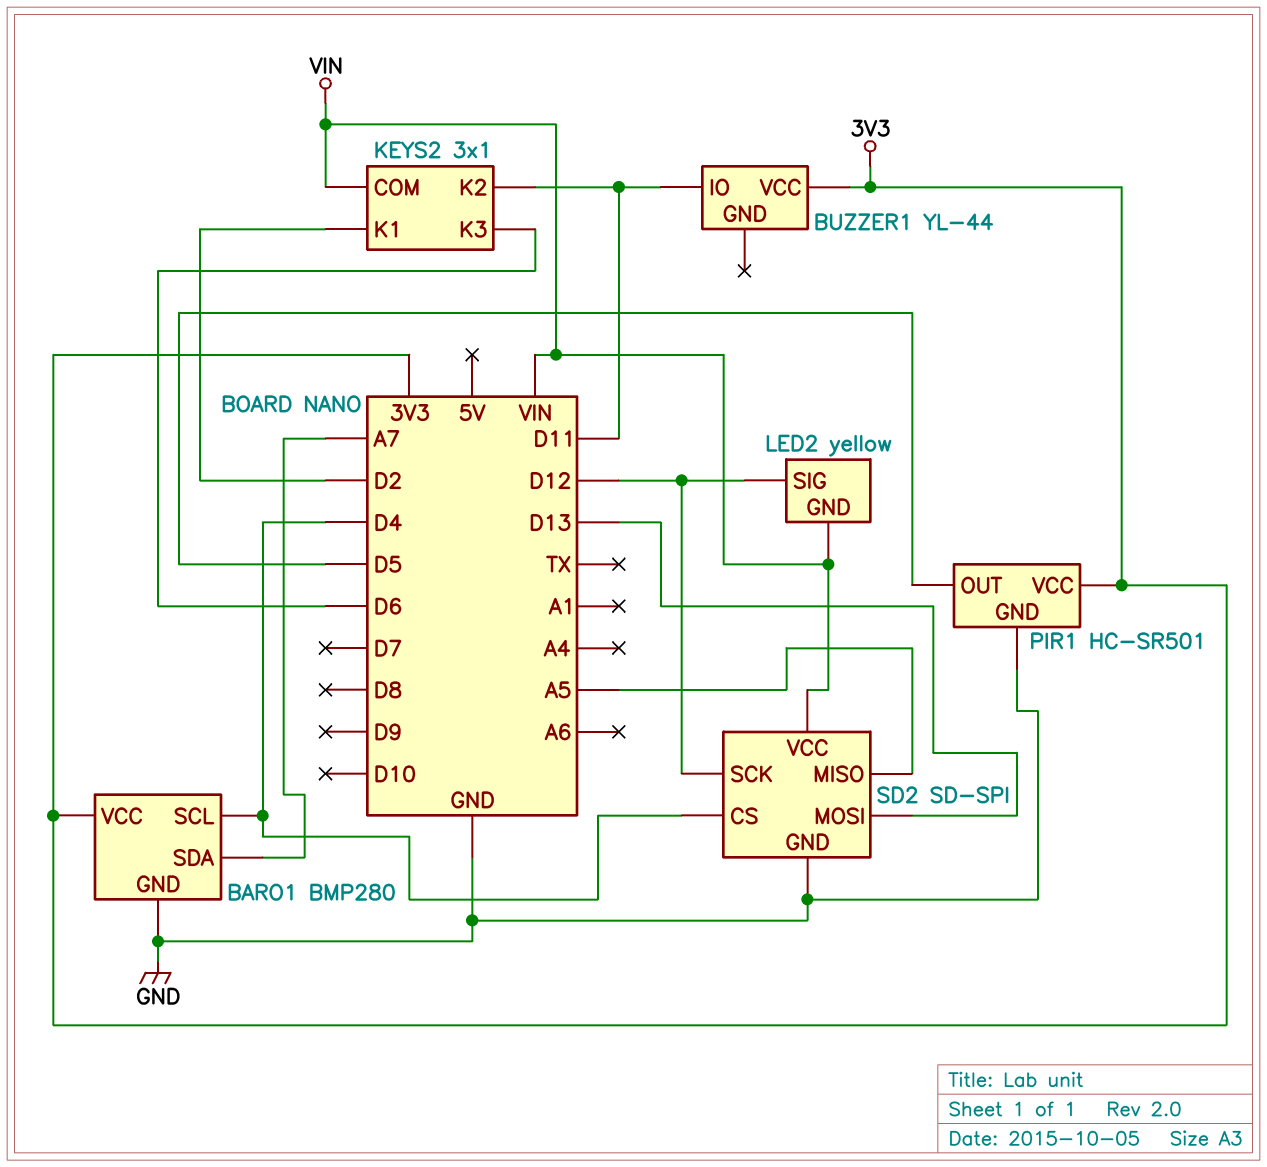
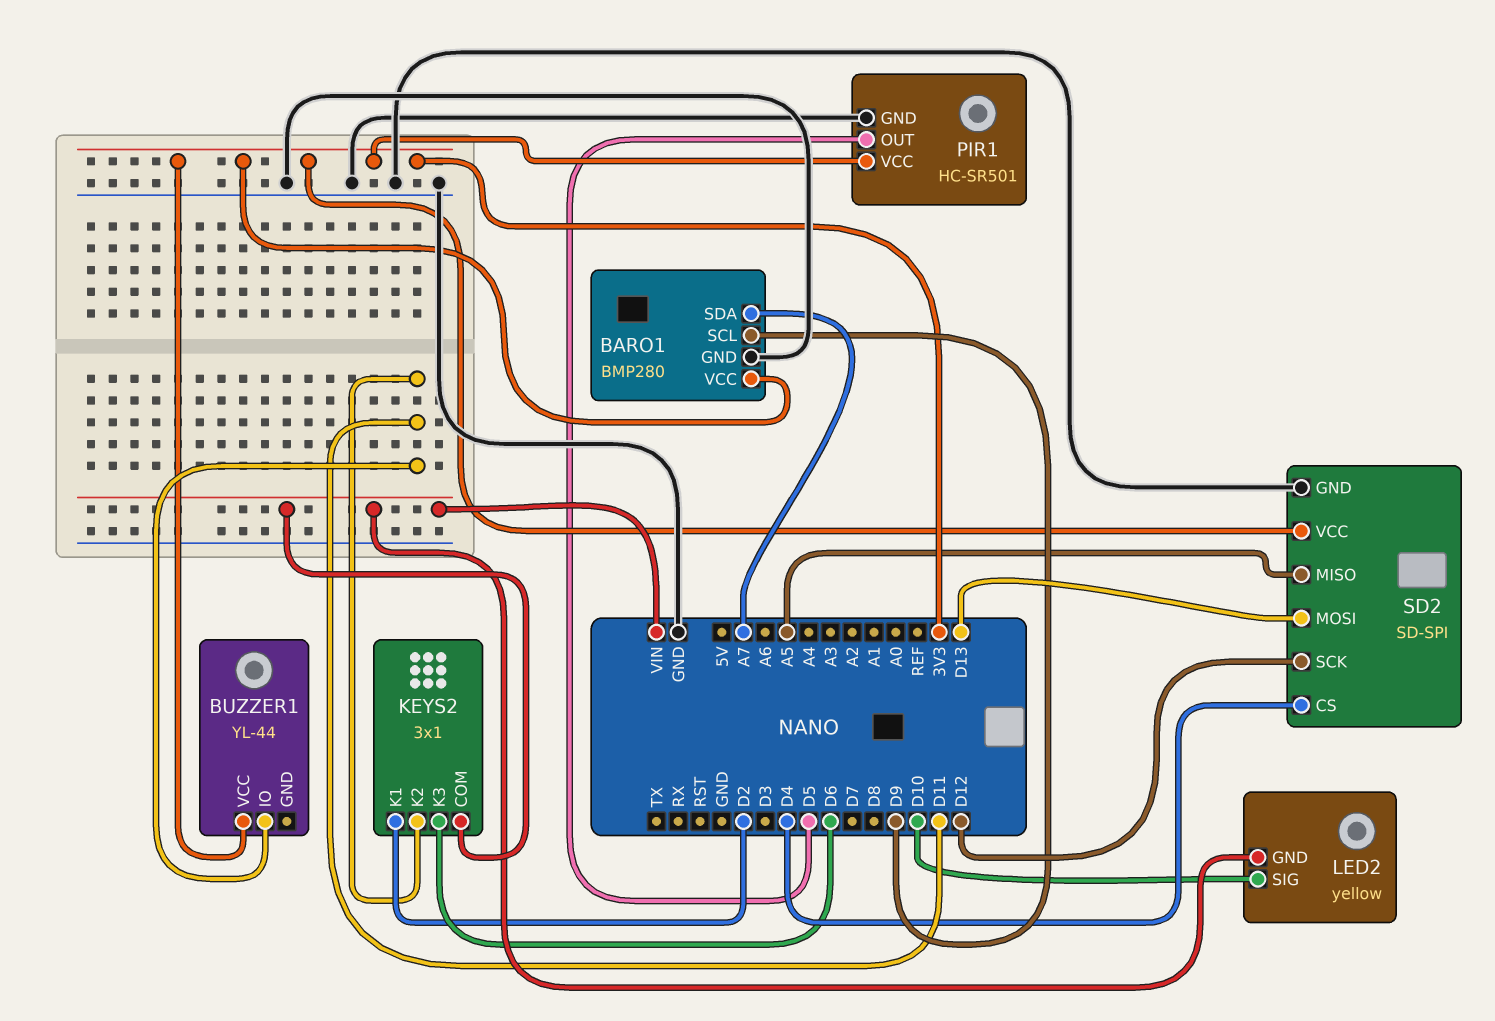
BARO1 pin SCL: D4 -> D9
LED2 pin SIG: D12 -> D10
SD2 pin VCC: VIN -> 3V3

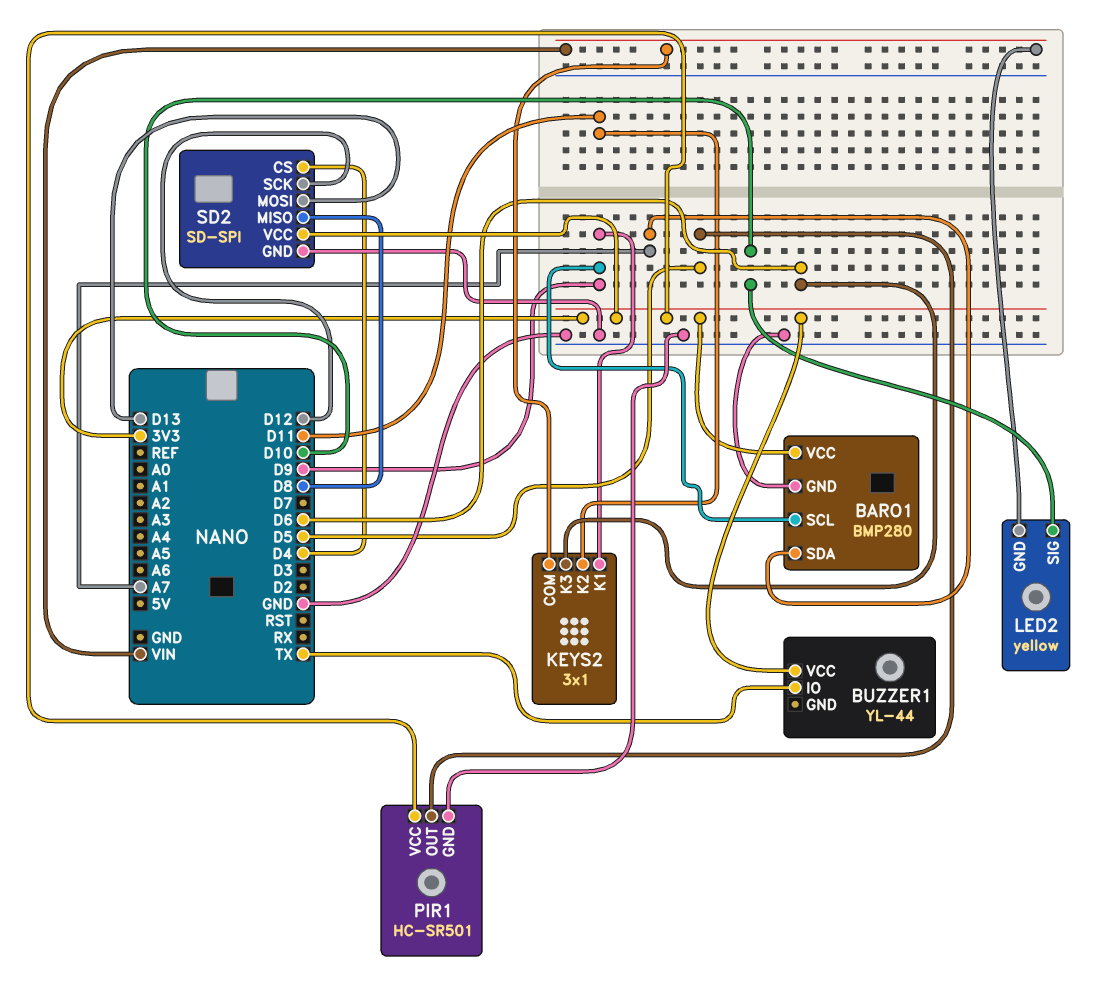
BUZZER1 pin IO: D11 -> TX
KEYS2 pin K1: D2 -> D9
SD2 pin MISO: A5 -> D8

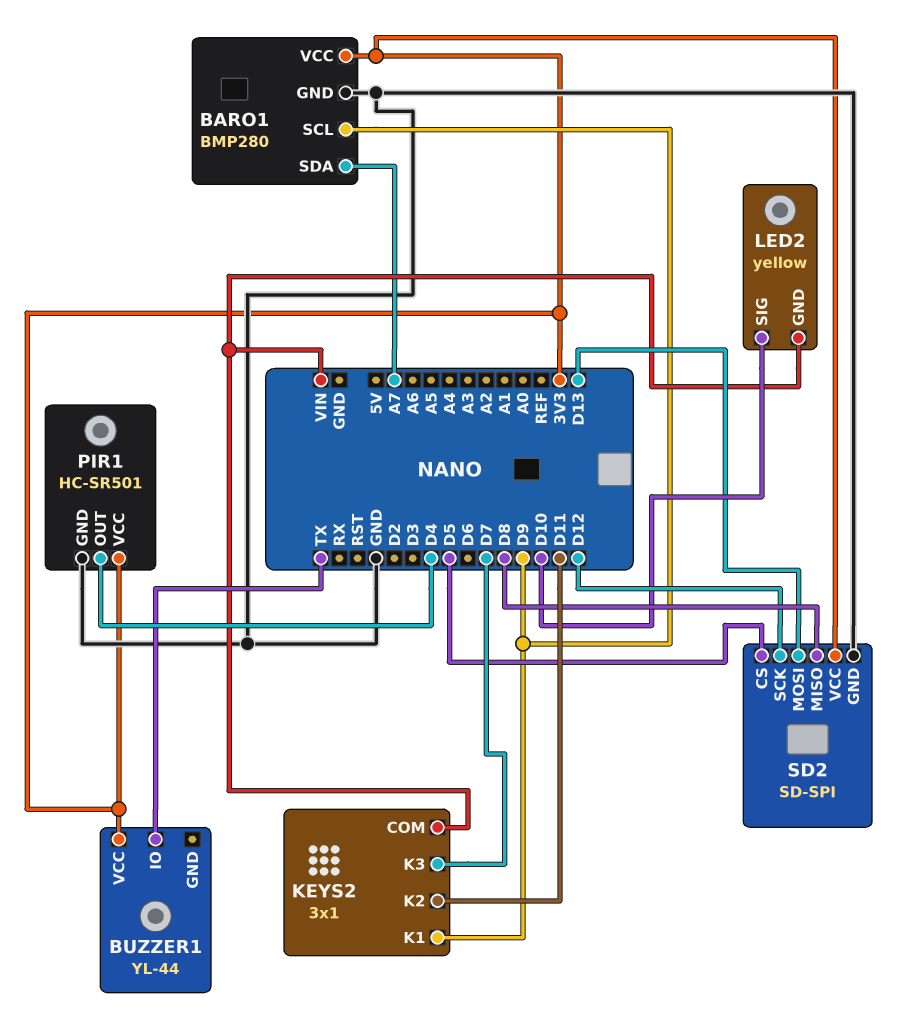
KEYS2 pin K3: D6 -> D7
PIR1 pin OUT: D5 -> D4
SD2 pin CS: D4 -> D5

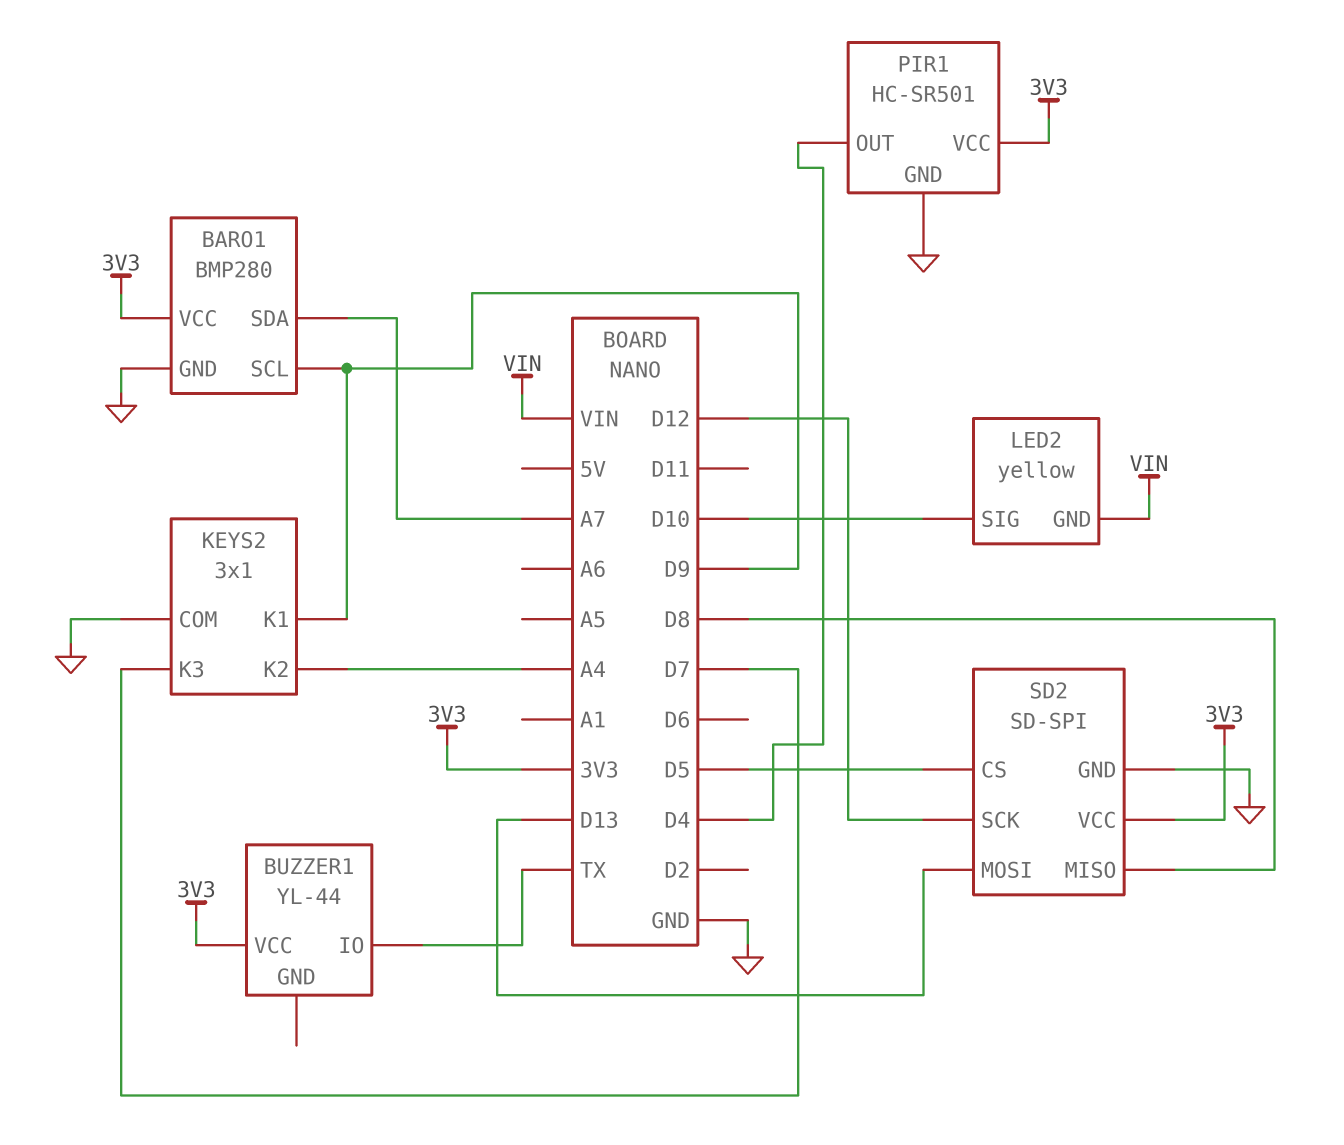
KEYS2 pin COM: VIN -> GND
KEYS2 pin K2: D11 -> A4

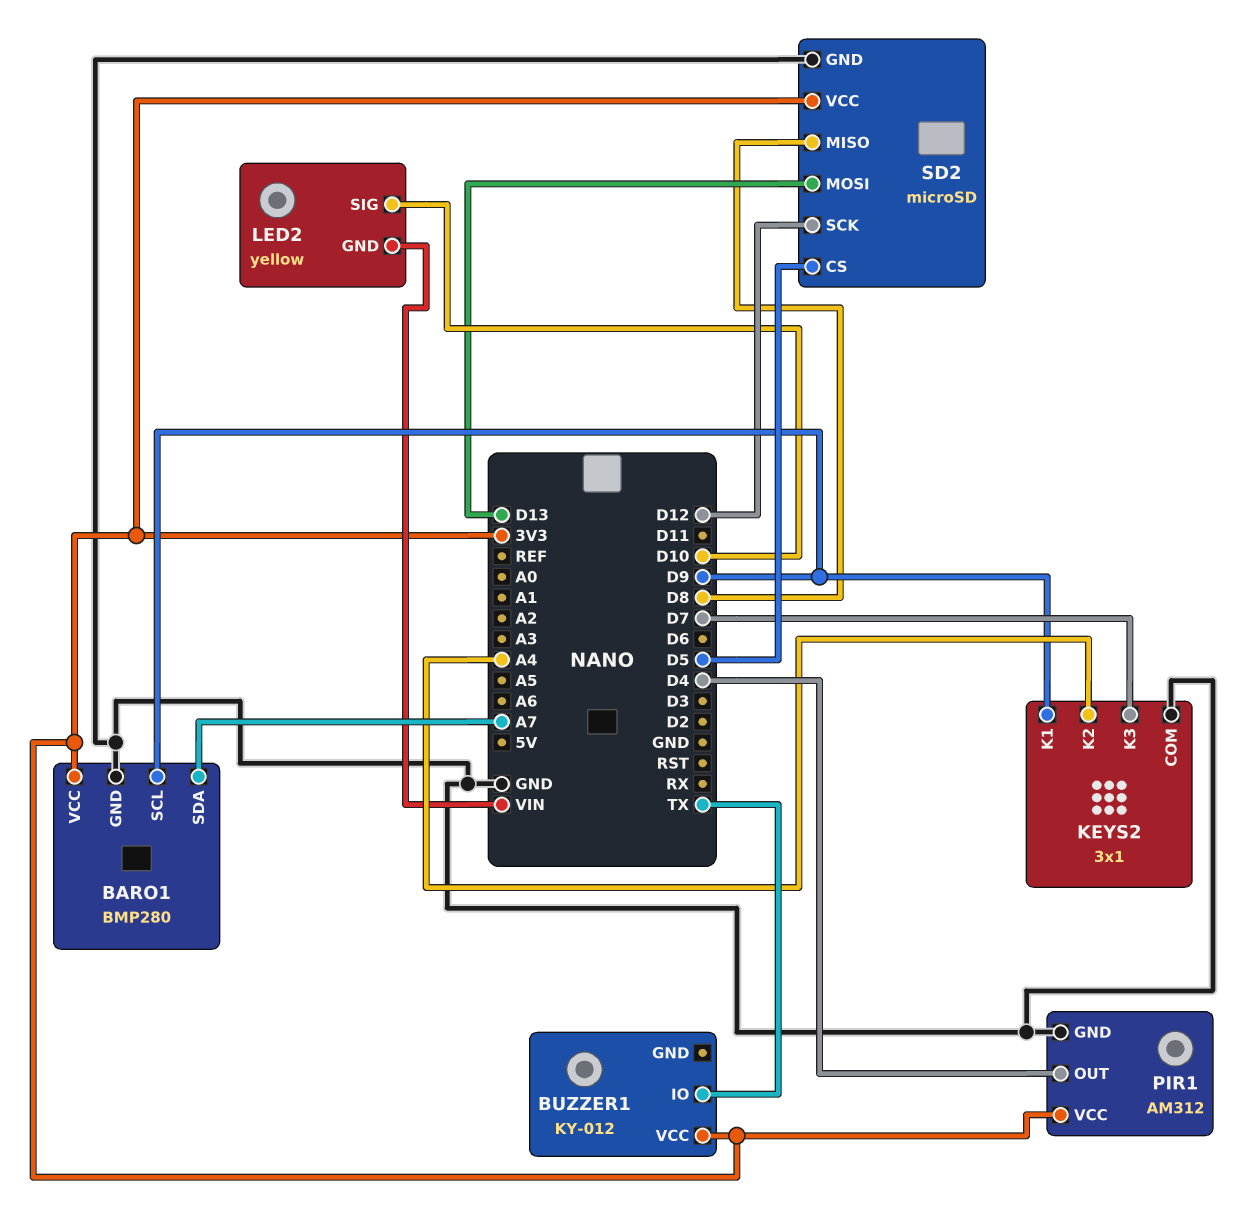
BUZZER1: YL-44 -> KY-012
PIR1: HC-SR501 -> AM312
SD2: SD-SPI -> microSD

